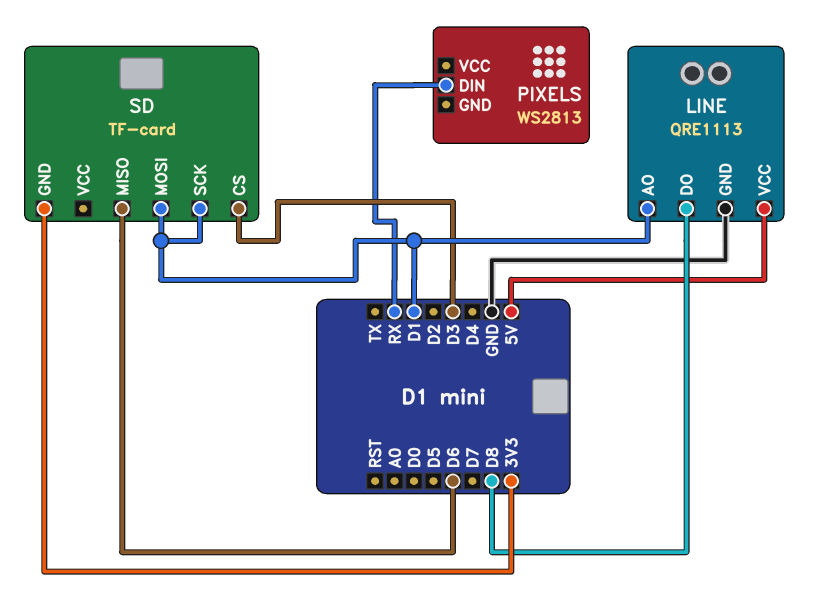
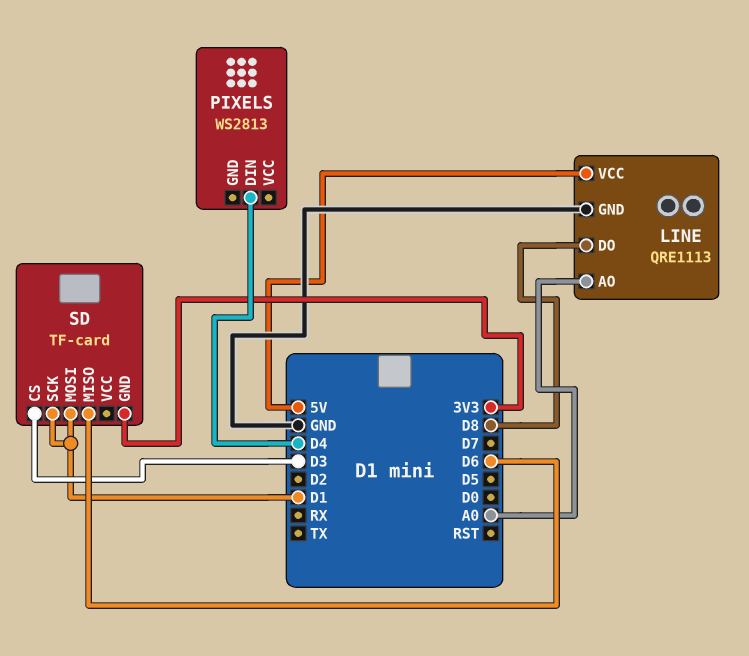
LINE pin AO: D1 -> A0
PIXELS pin DIN: RX -> D4

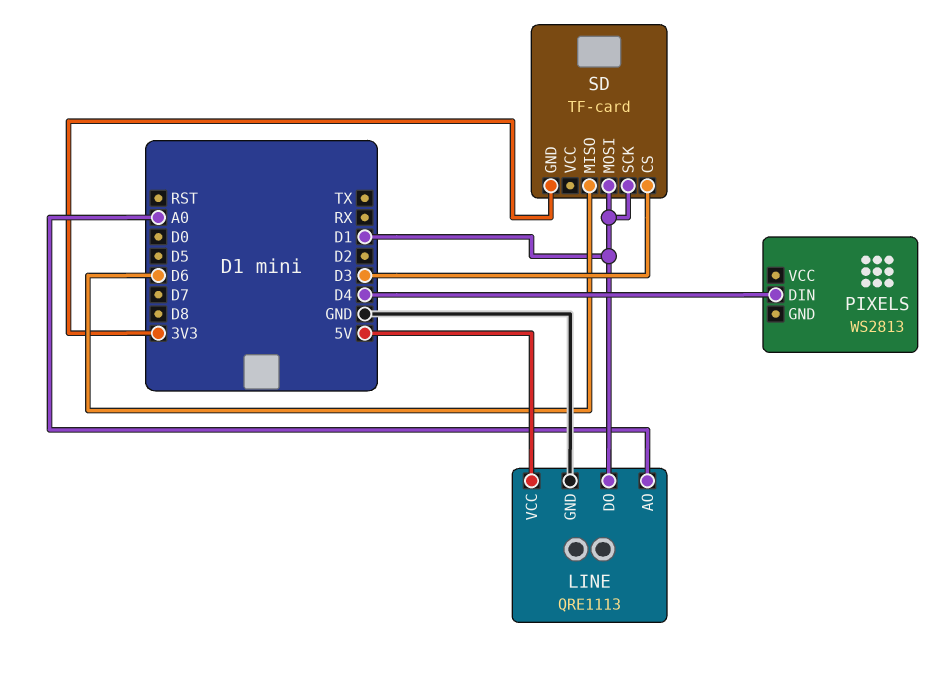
LINE pin DO: D8 -> D1

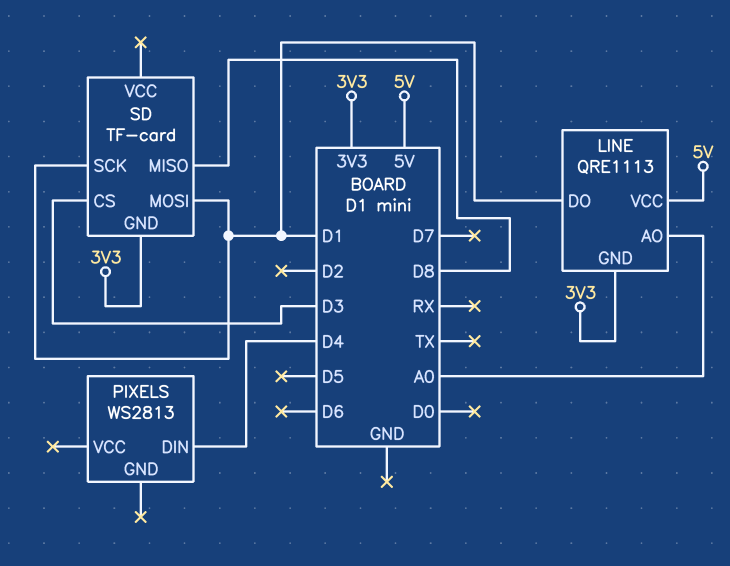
LINE pin GND: GND -> 3V3
SD pin MISO: D6 -> D8

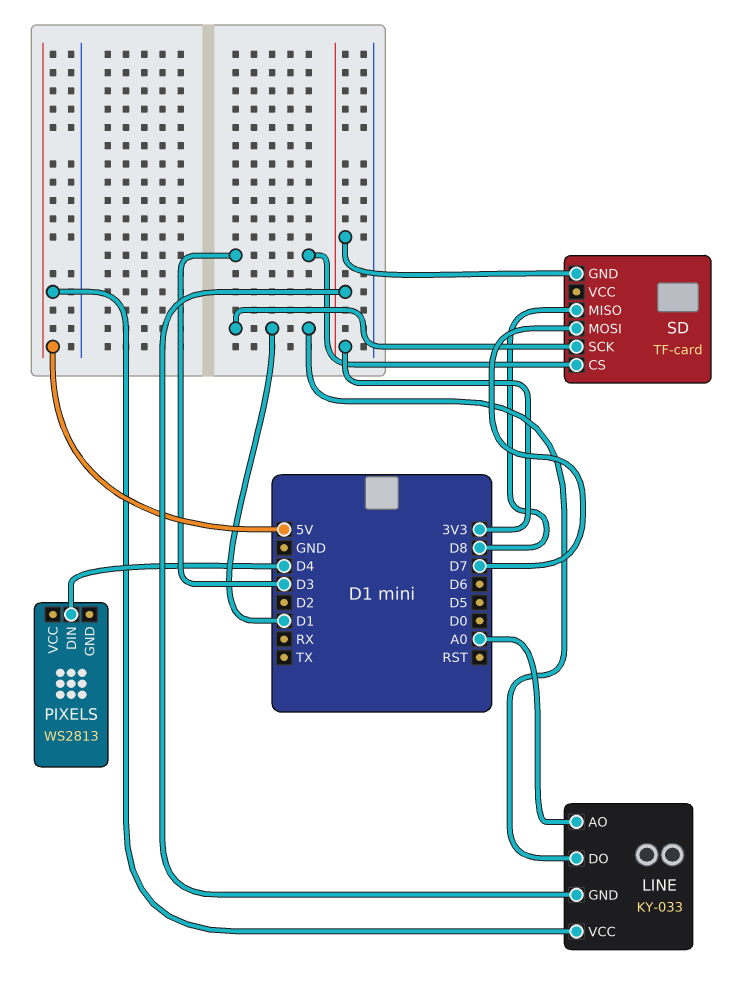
LINE: QRE1113 -> KY-033
SD pin MOSI: D1 -> D7

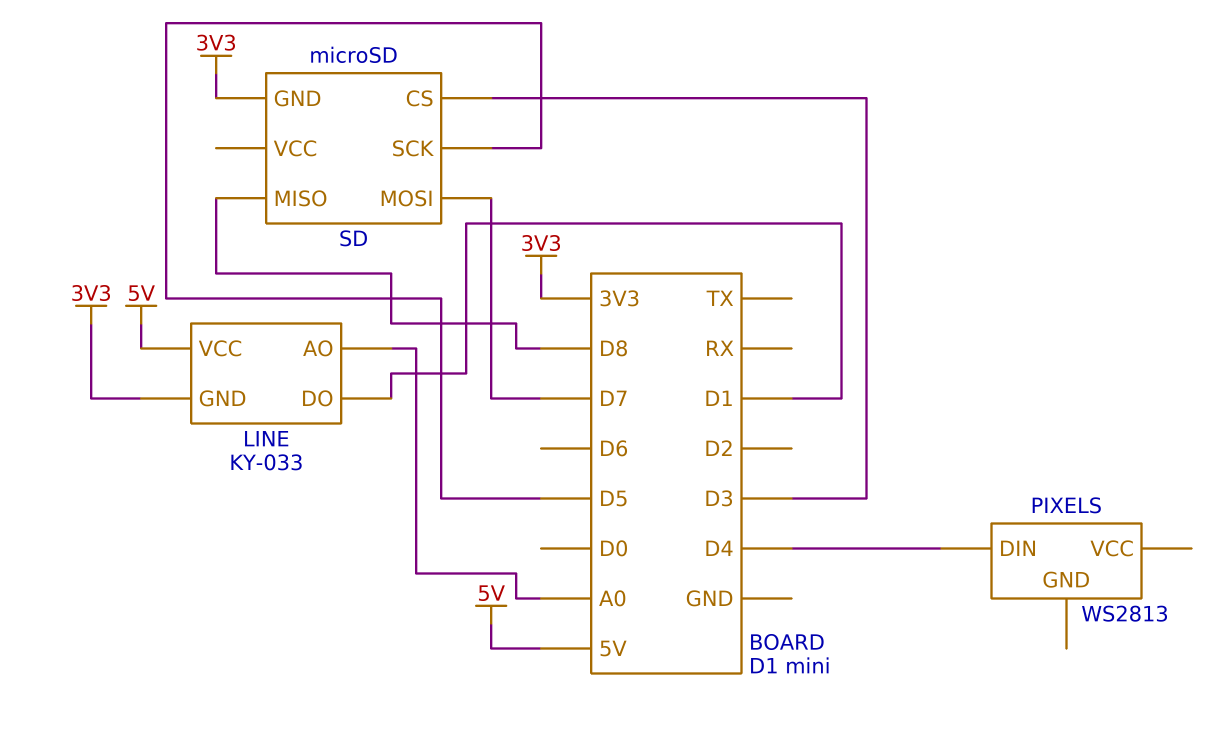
SD: TF-card -> microSD
SD pin SCK: D1 -> D5

